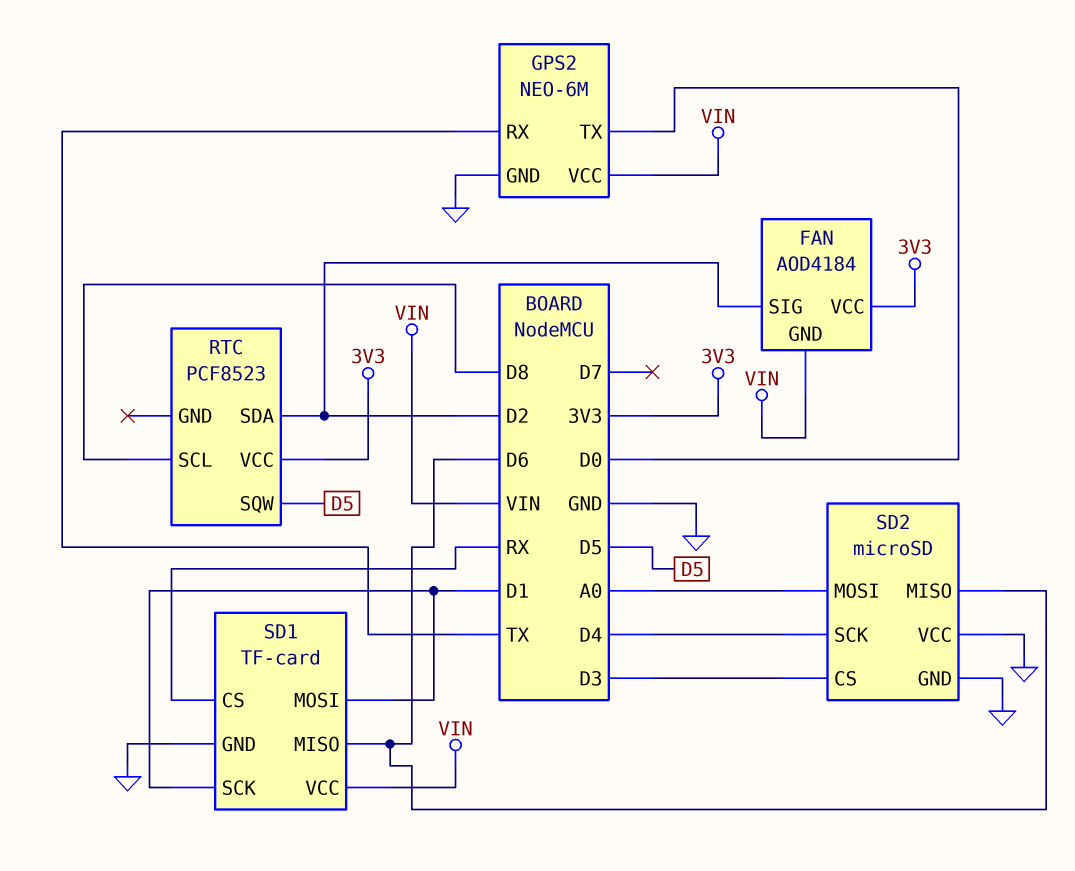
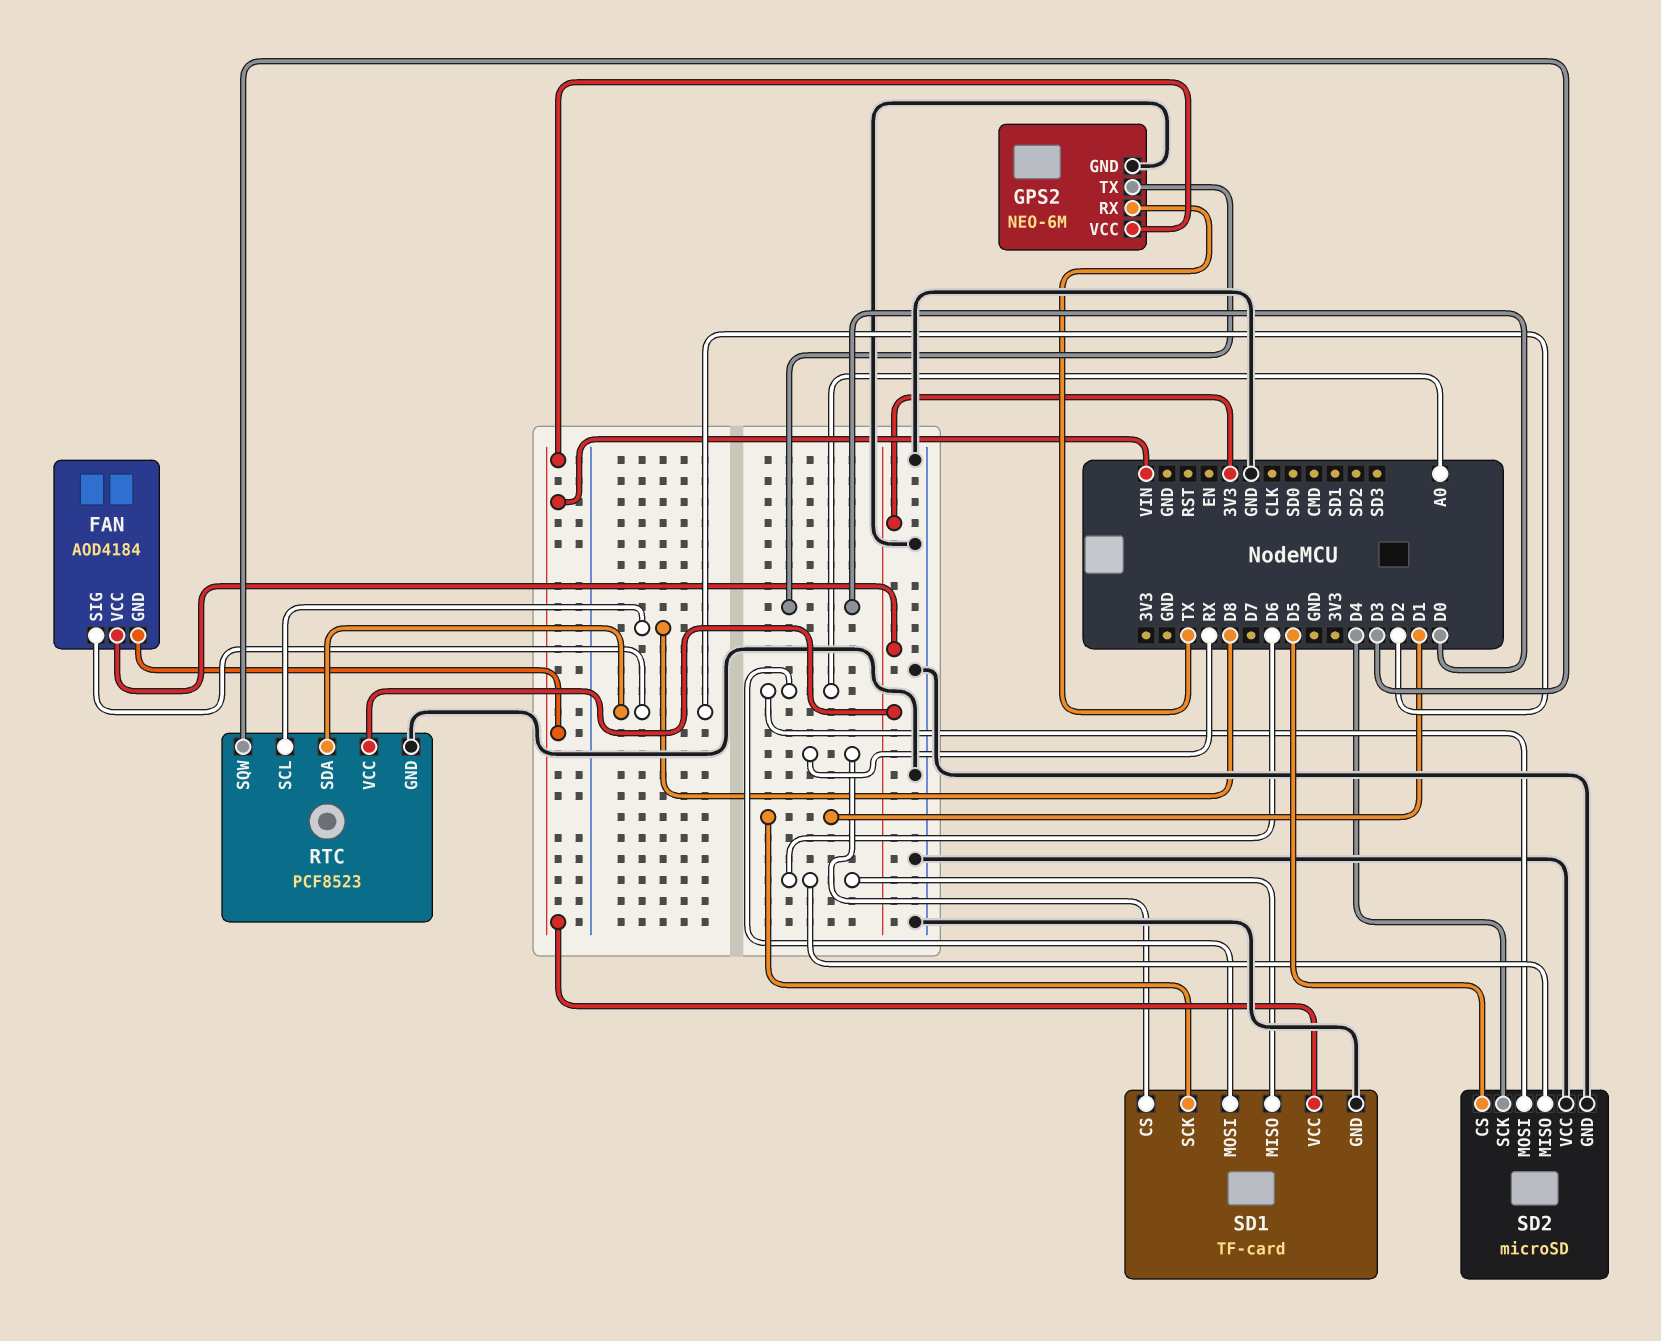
RTC pin GND: none -> GND
RTC pin SQW: D5 -> D3
SD1 pin MOSI: D1 -> A0
SD2 pin CS: D3 -> D5

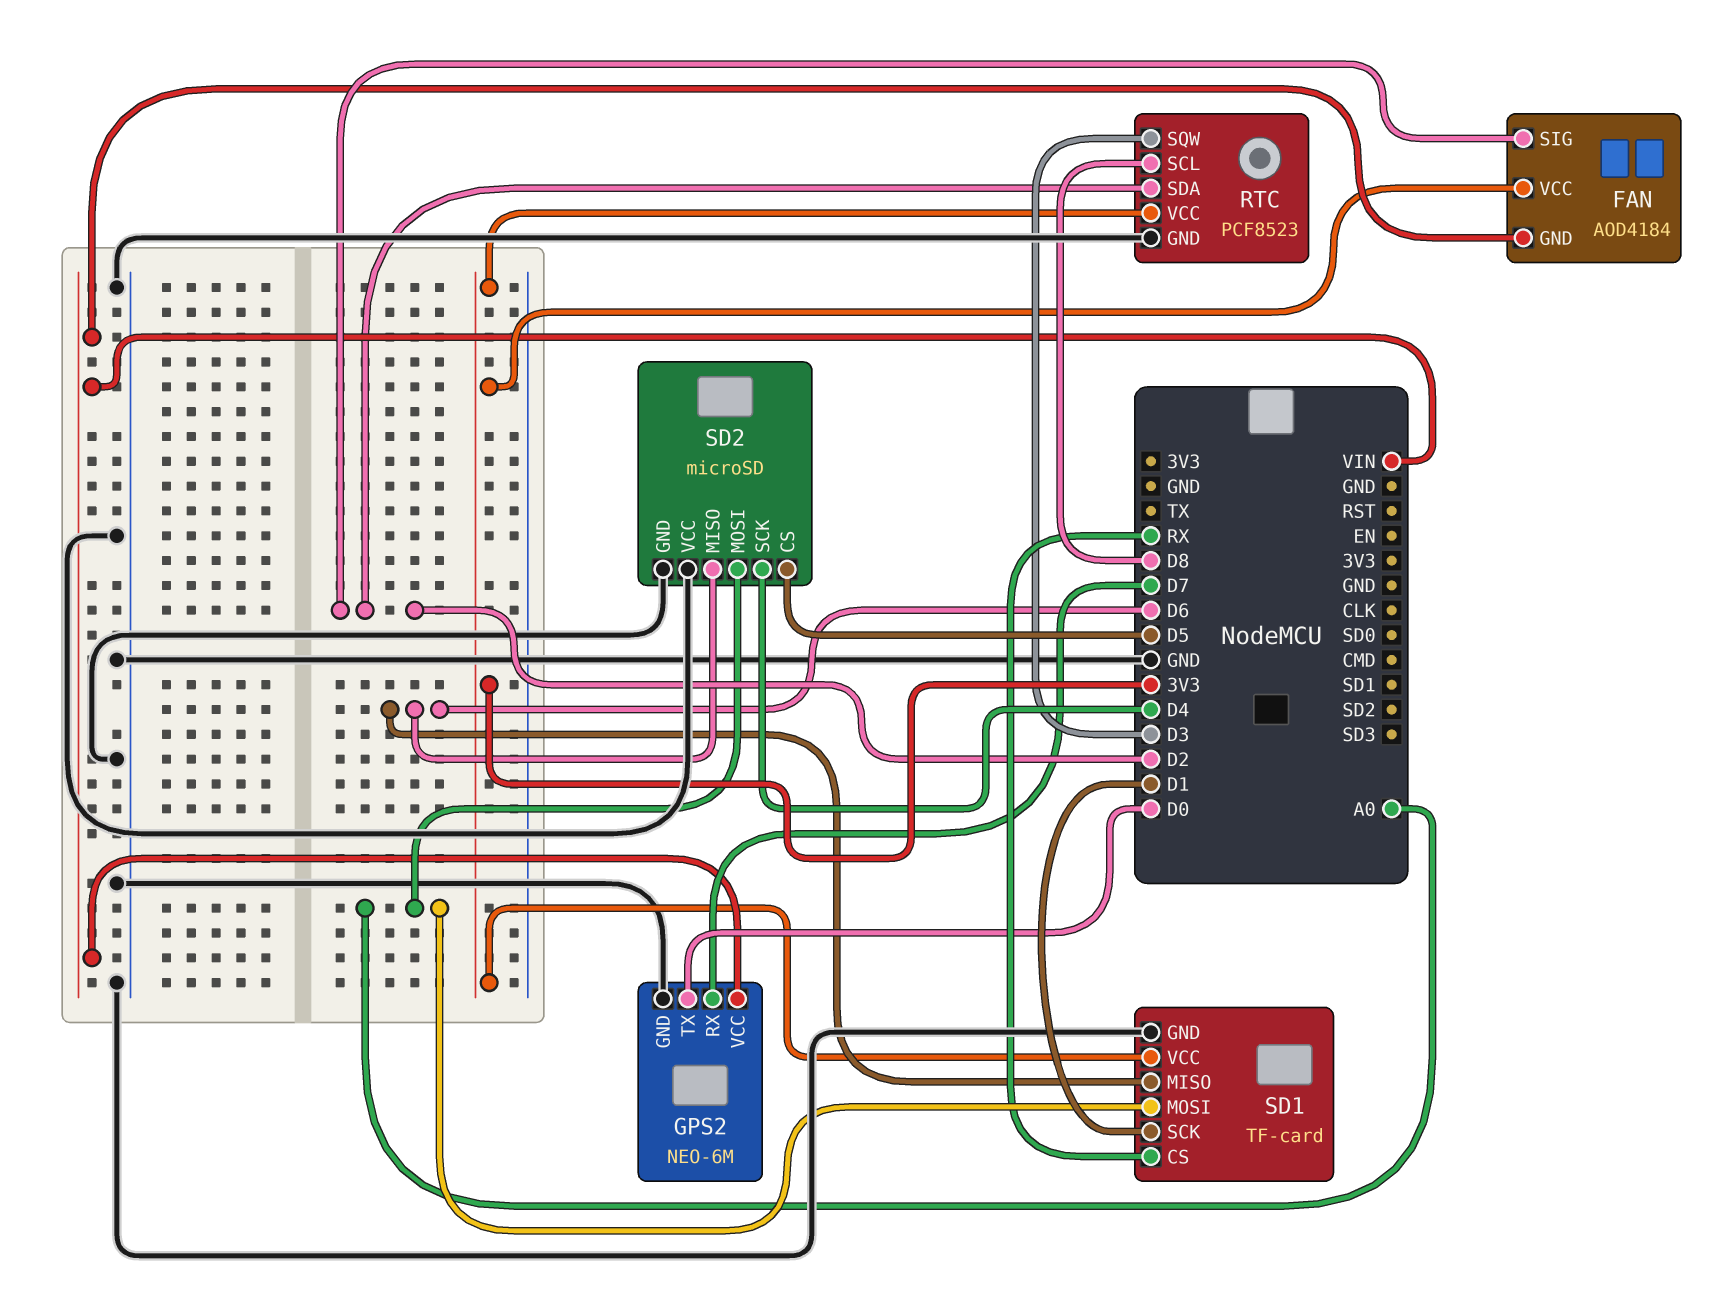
GPS2 pin RX: TX -> D7
SD1 pin VCC: VIN -> 3V3

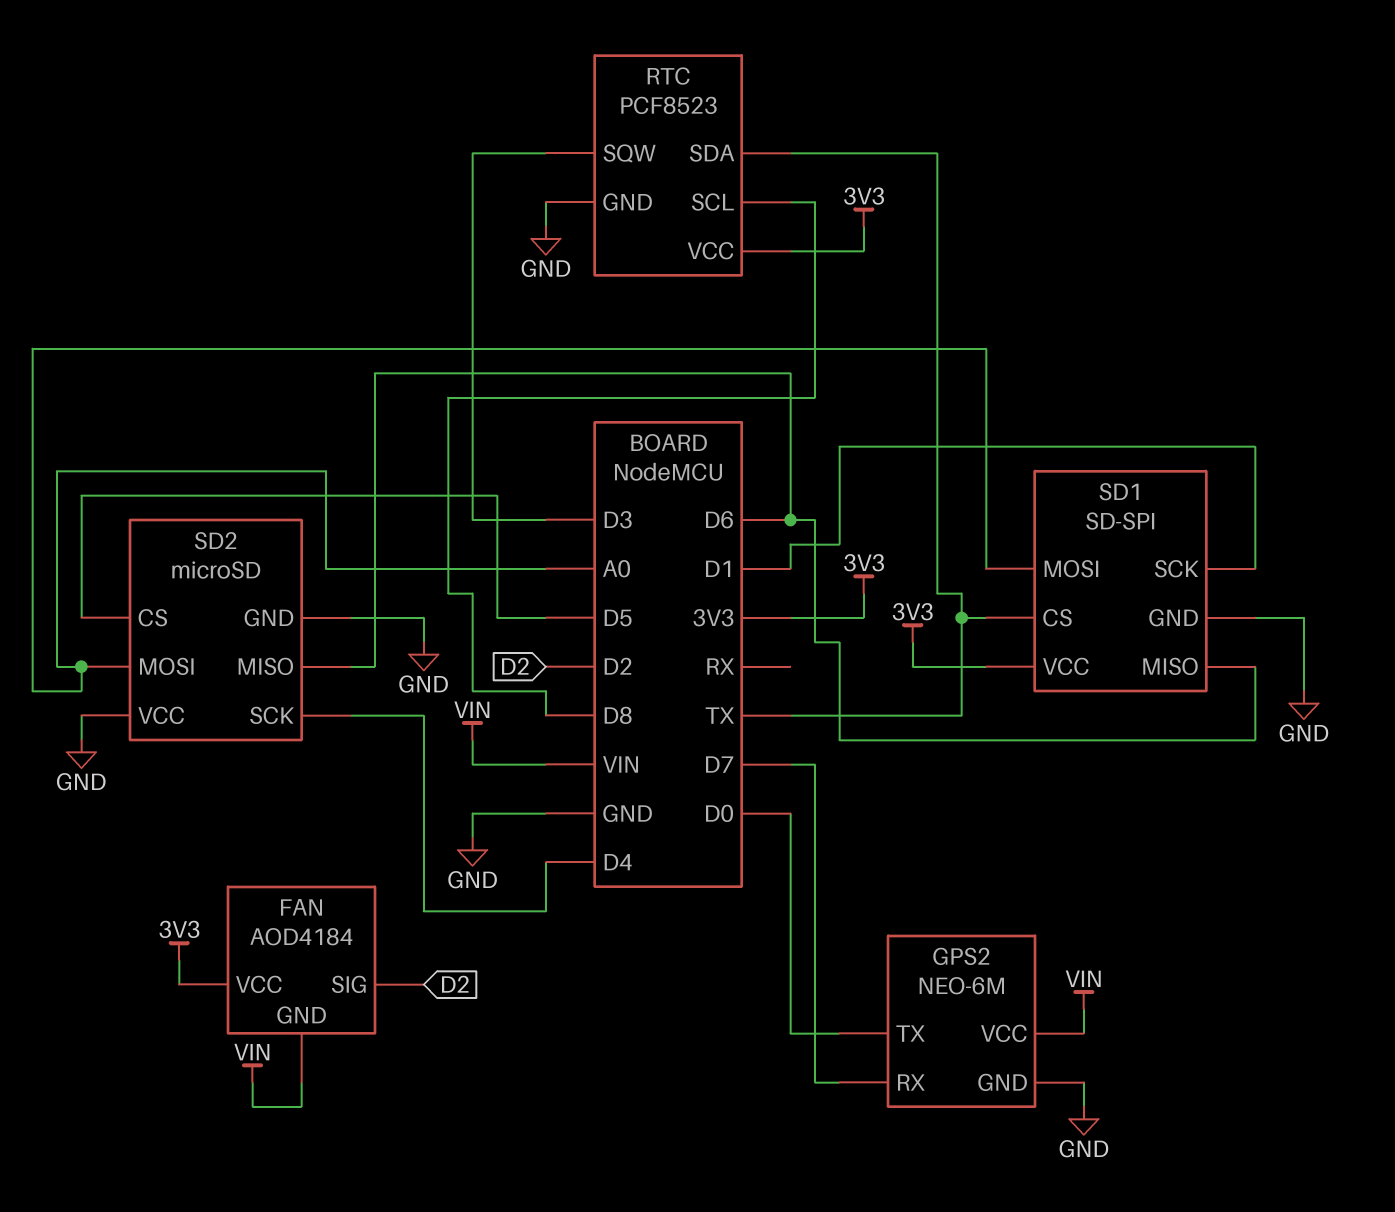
RTC pin SDA: D2 -> TX
SD1: TF-card -> SD-SPI
SD1 pin CS: RX -> TX

